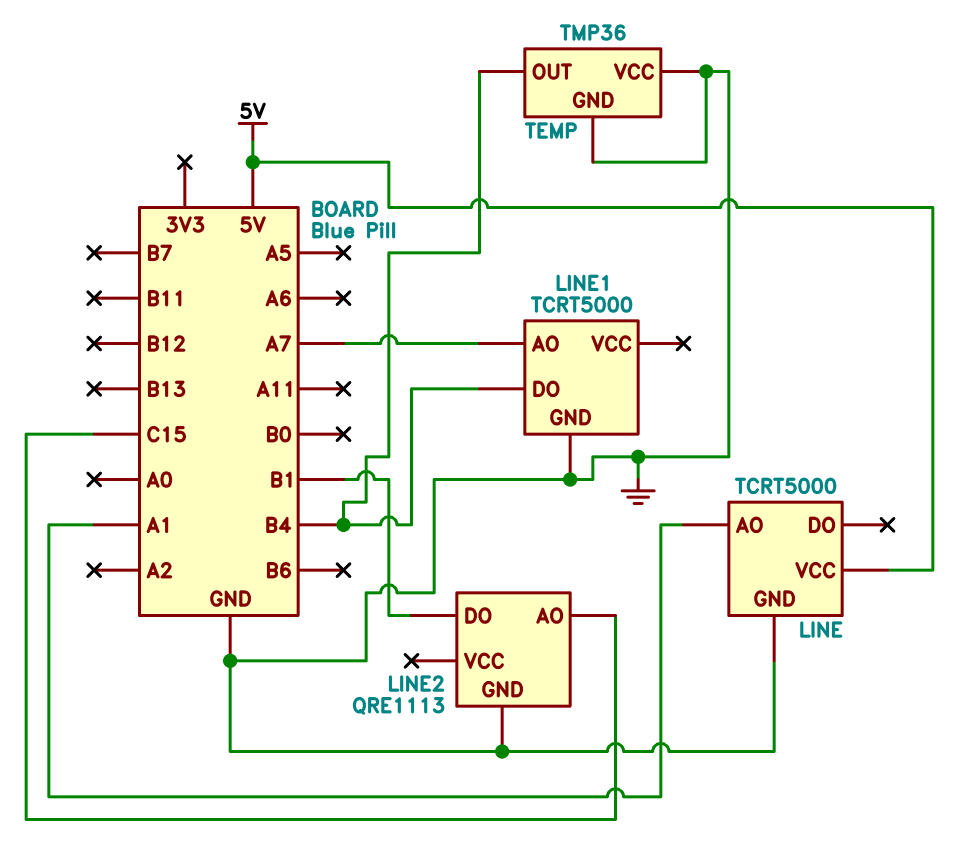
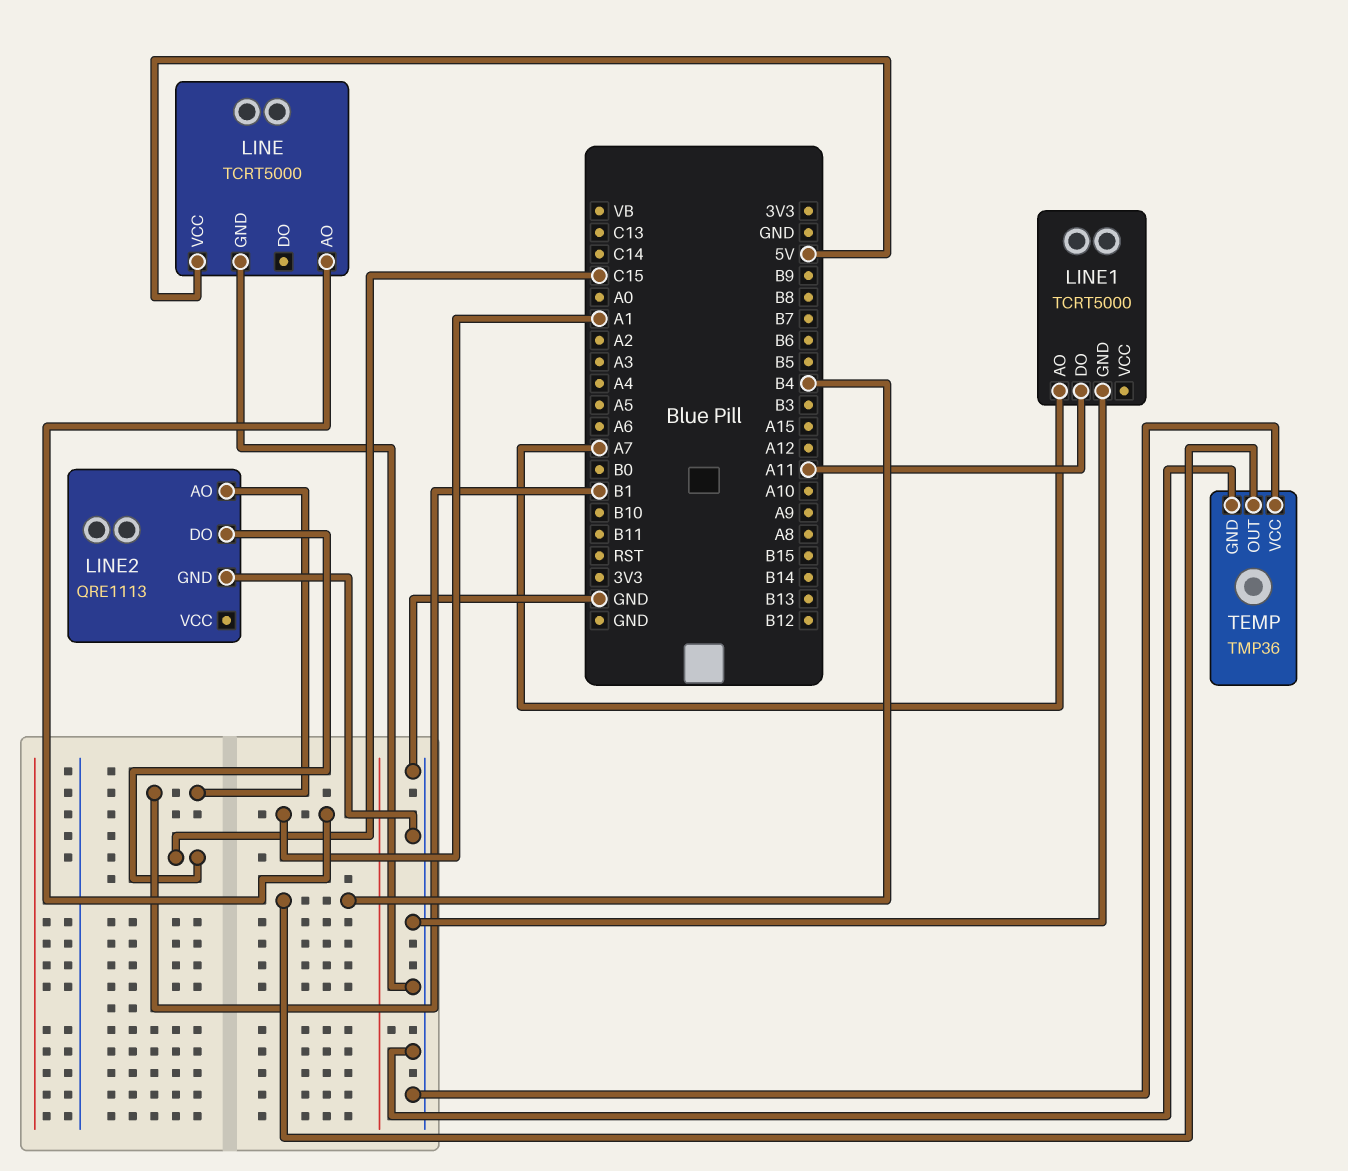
LINE1 pin DO: B4 -> A11
LINE2 pin AO: C15 -> B1
LINE2 pin DO: B1 -> C15

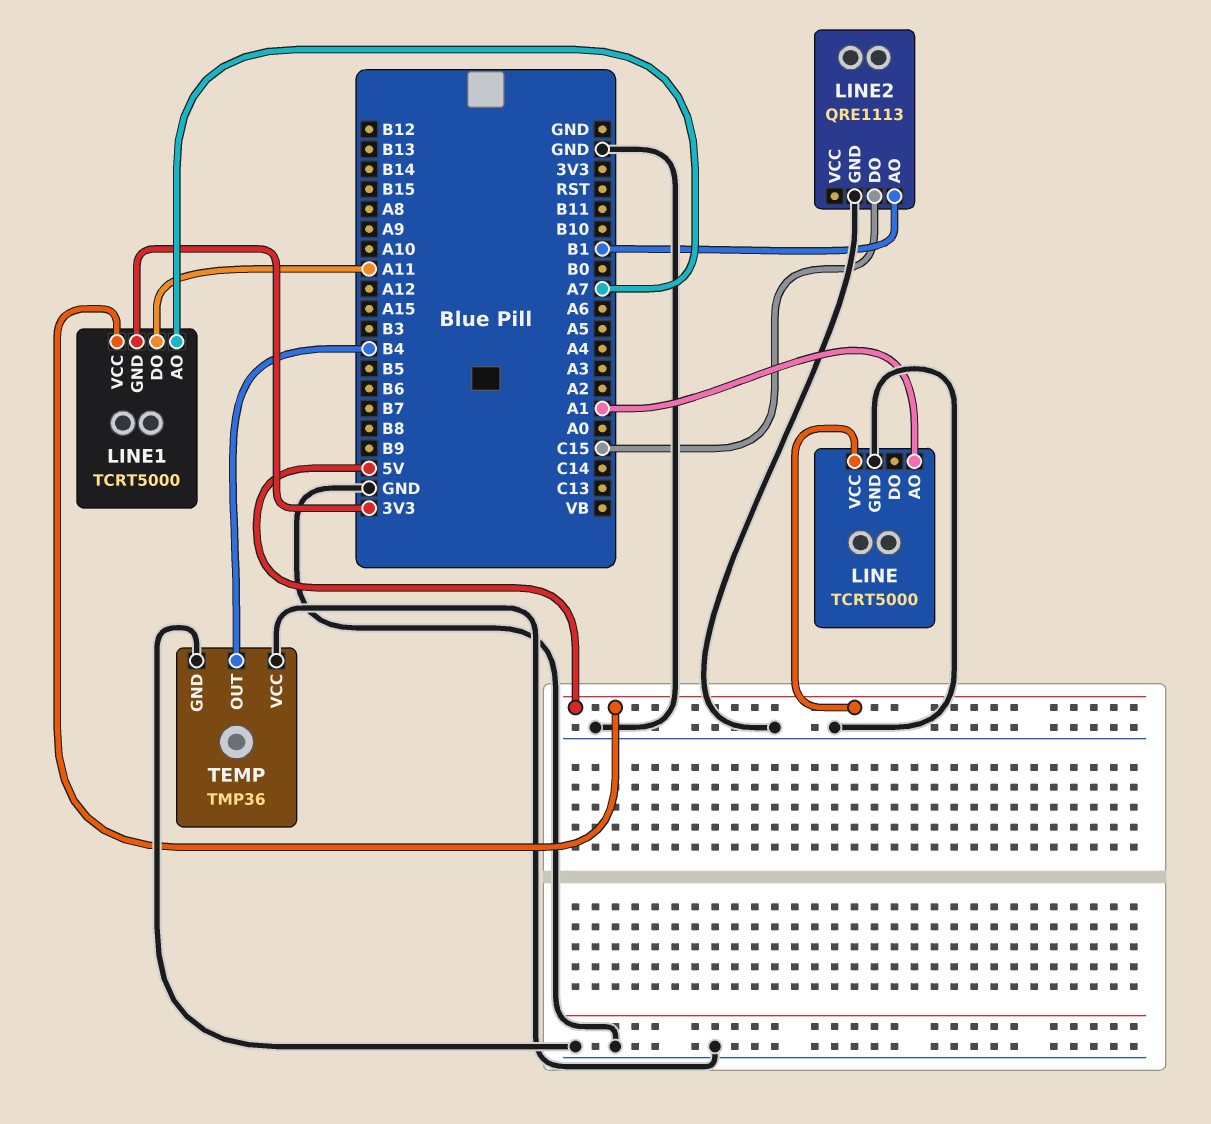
LINE1 pin GND: GND -> 3V3
LINE1 pin VCC: none -> 5V

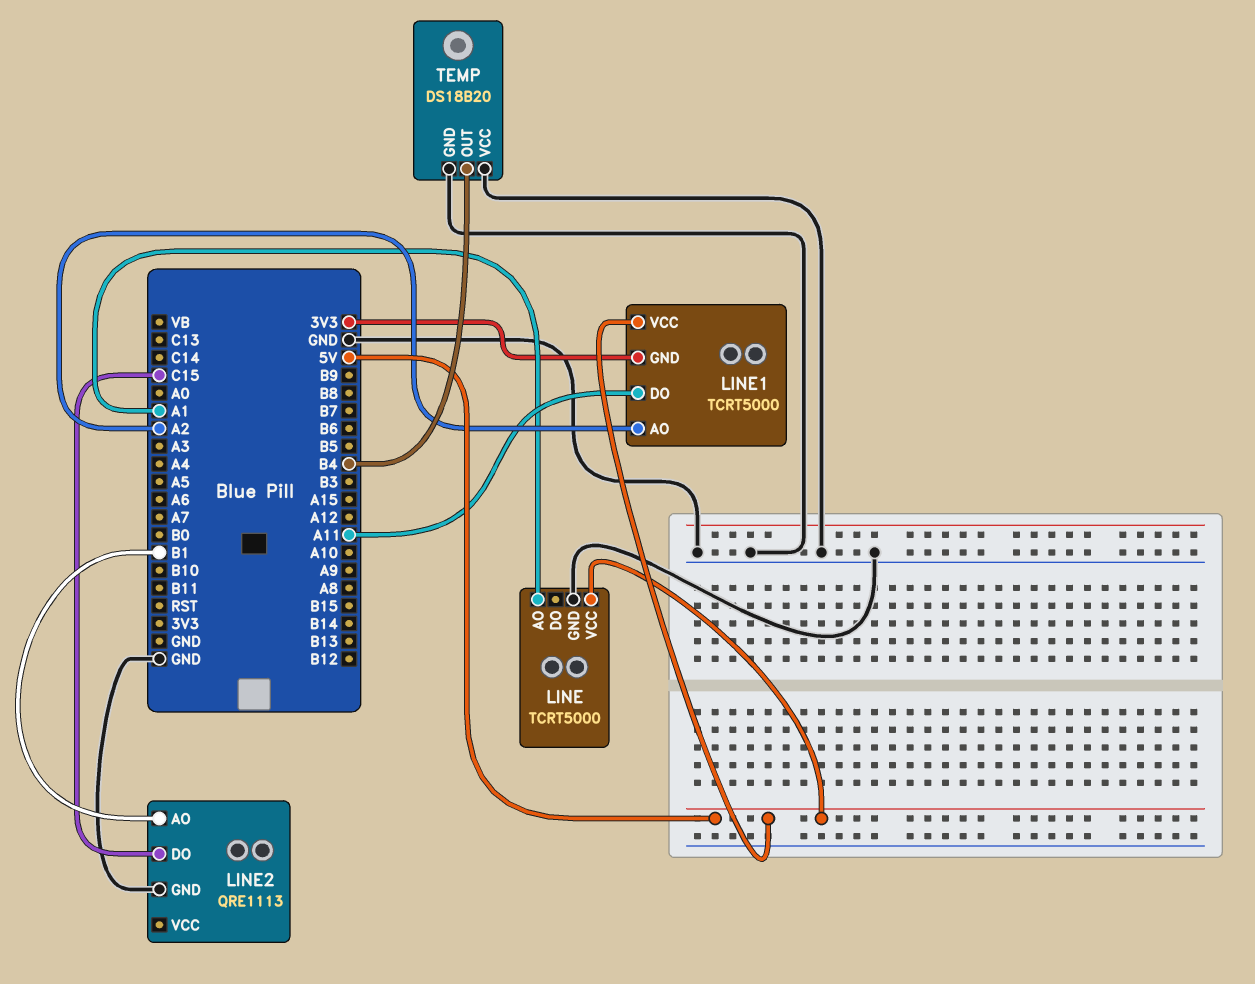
LINE1 pin AO: A7 -> A2
TEMP: TMP36 -> DS18B20

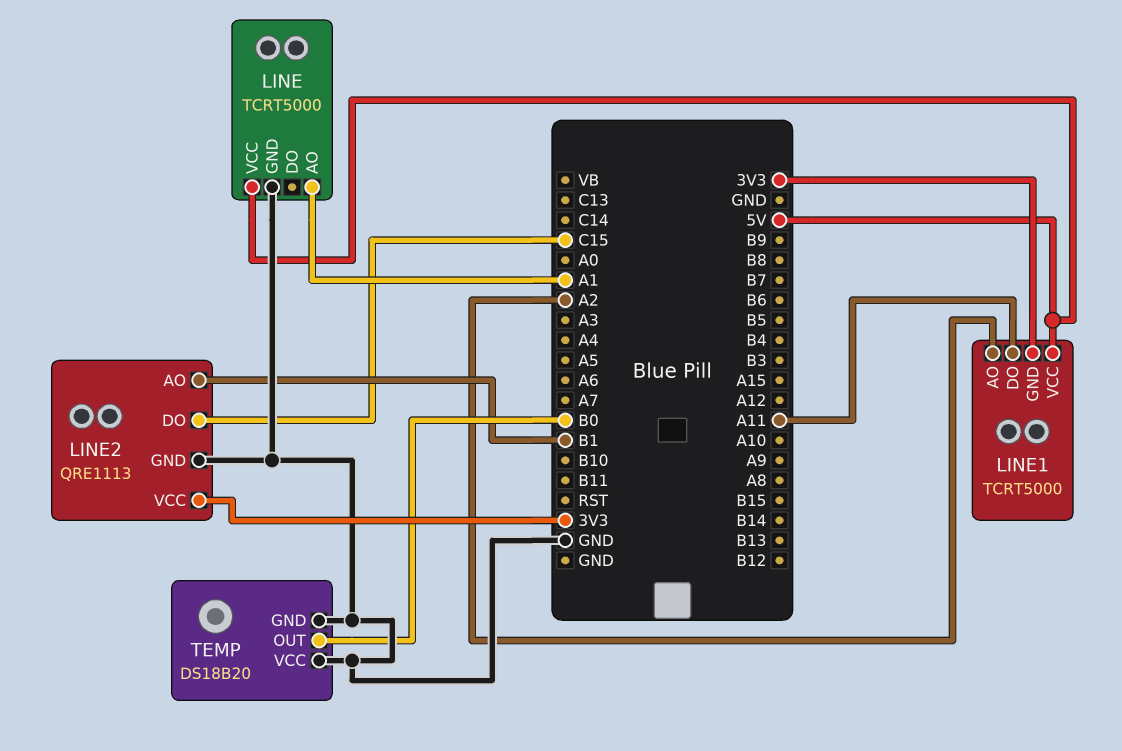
LINE2 pin VCC: none -> 3V3
TEMP pin OUT: B4 -> B0

